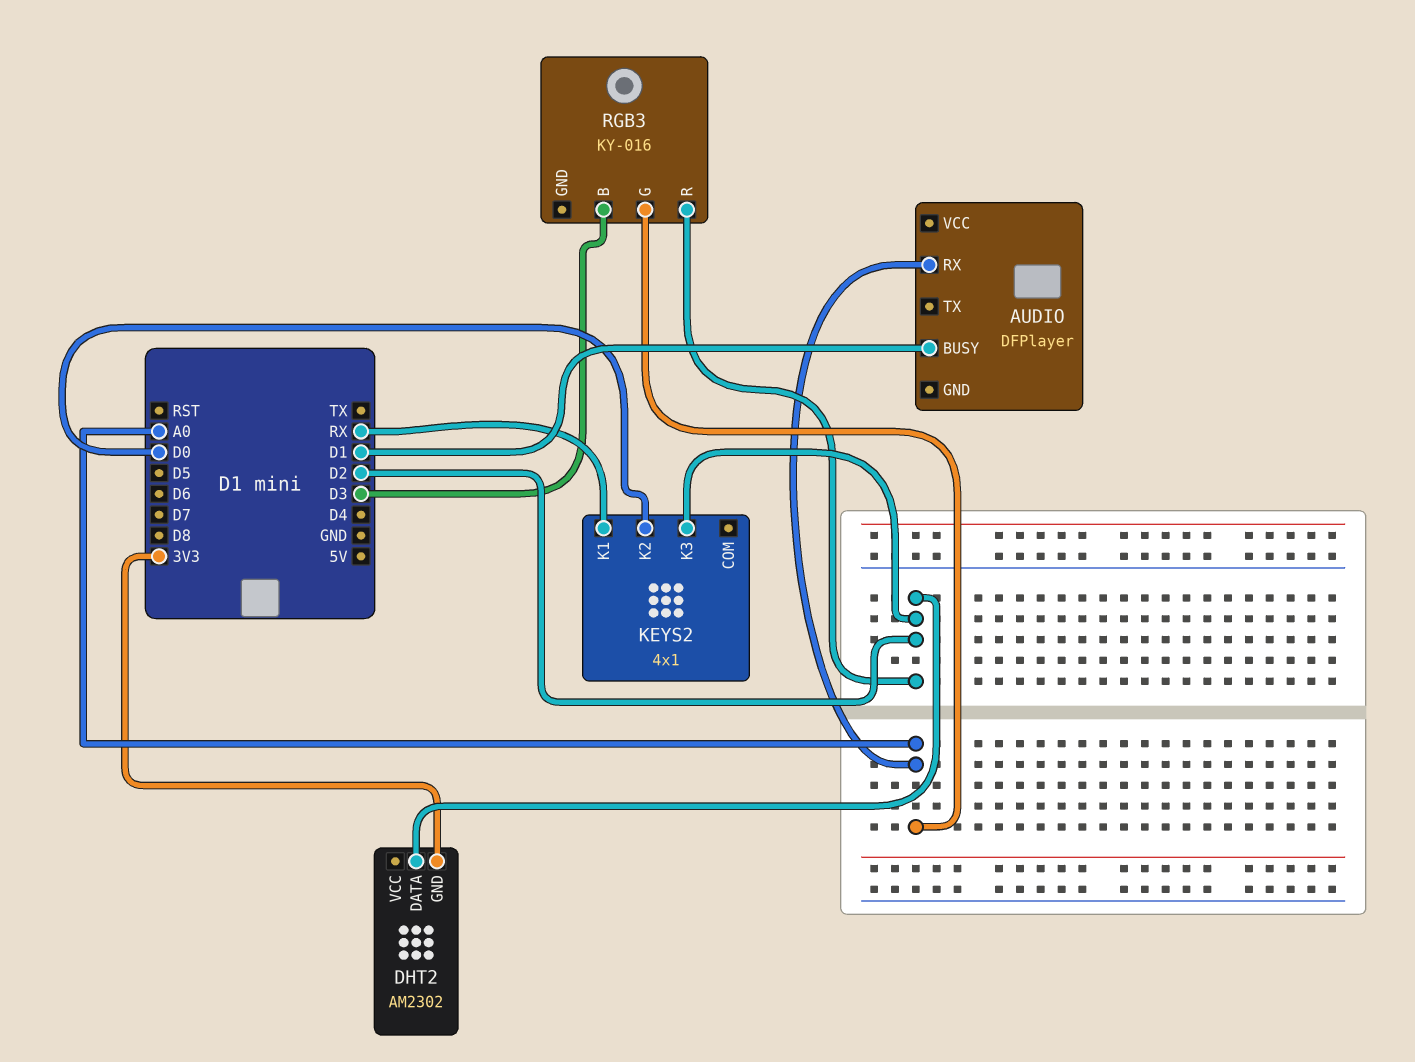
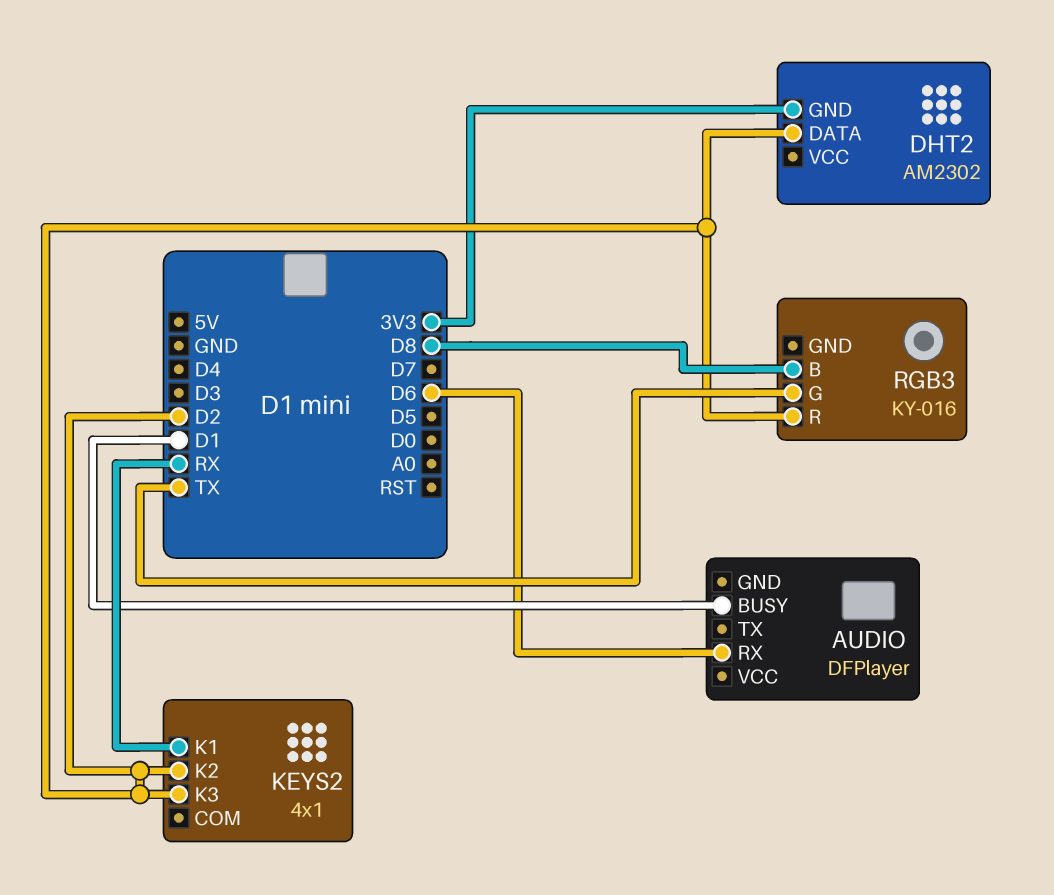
AUDIO pin RX: A0 -> D6
KEYS2 pin K2: D0 -> D2
RGB3 pin B: D3 -> D8
RGB3 pin G: A0 -> TX

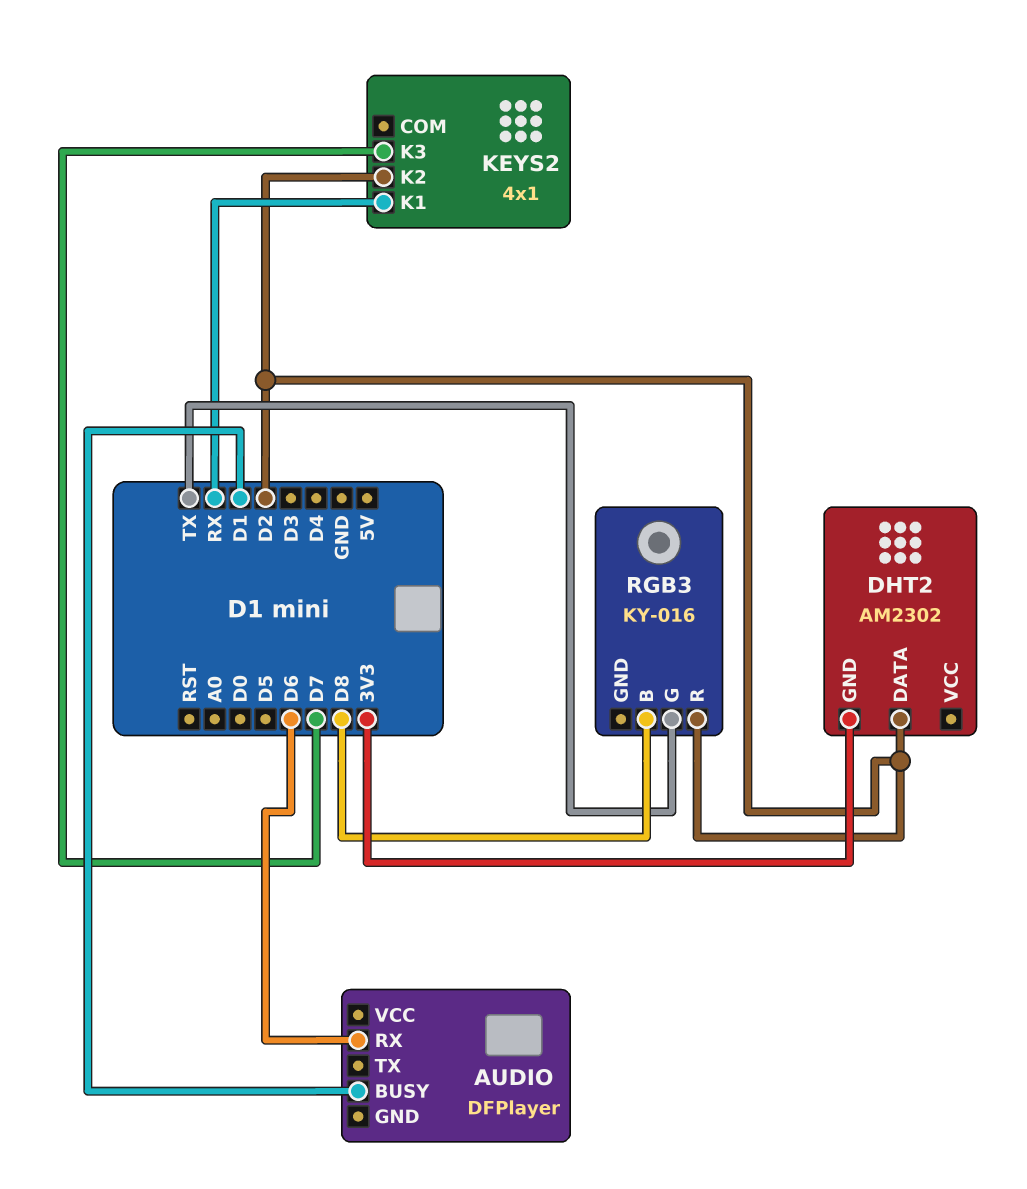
KEYS2 pin K3: D2 -> D7

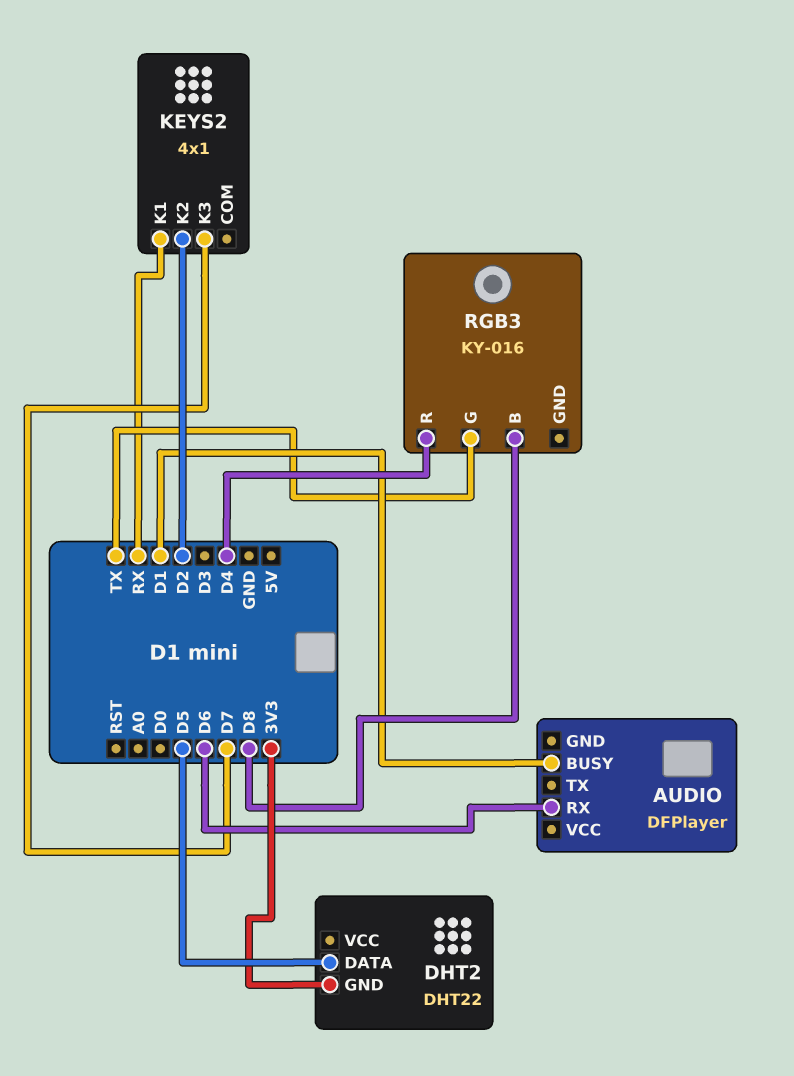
DHT2: AM2302 -> DHT22
DHT2 pin DATA: D2 -> D5
RGB3 pin R: D2 -> D4

